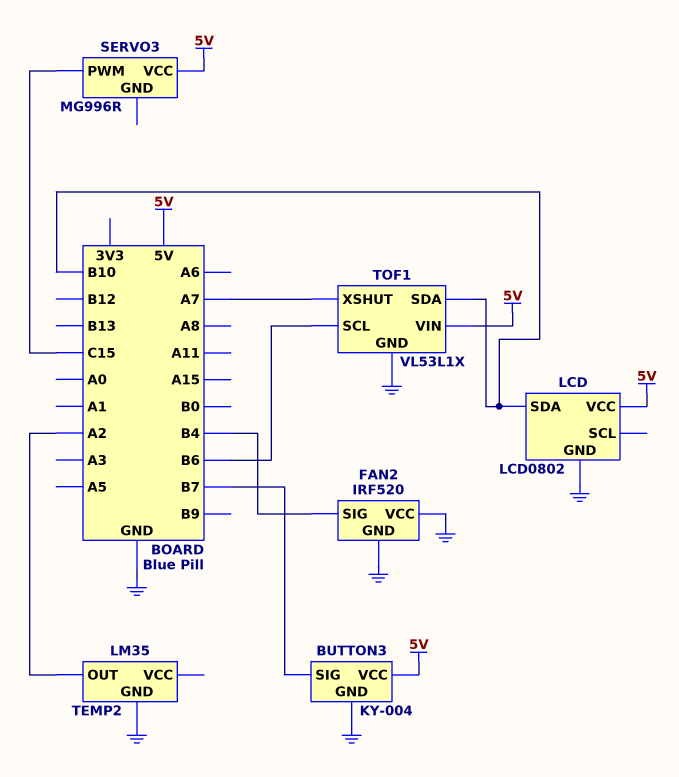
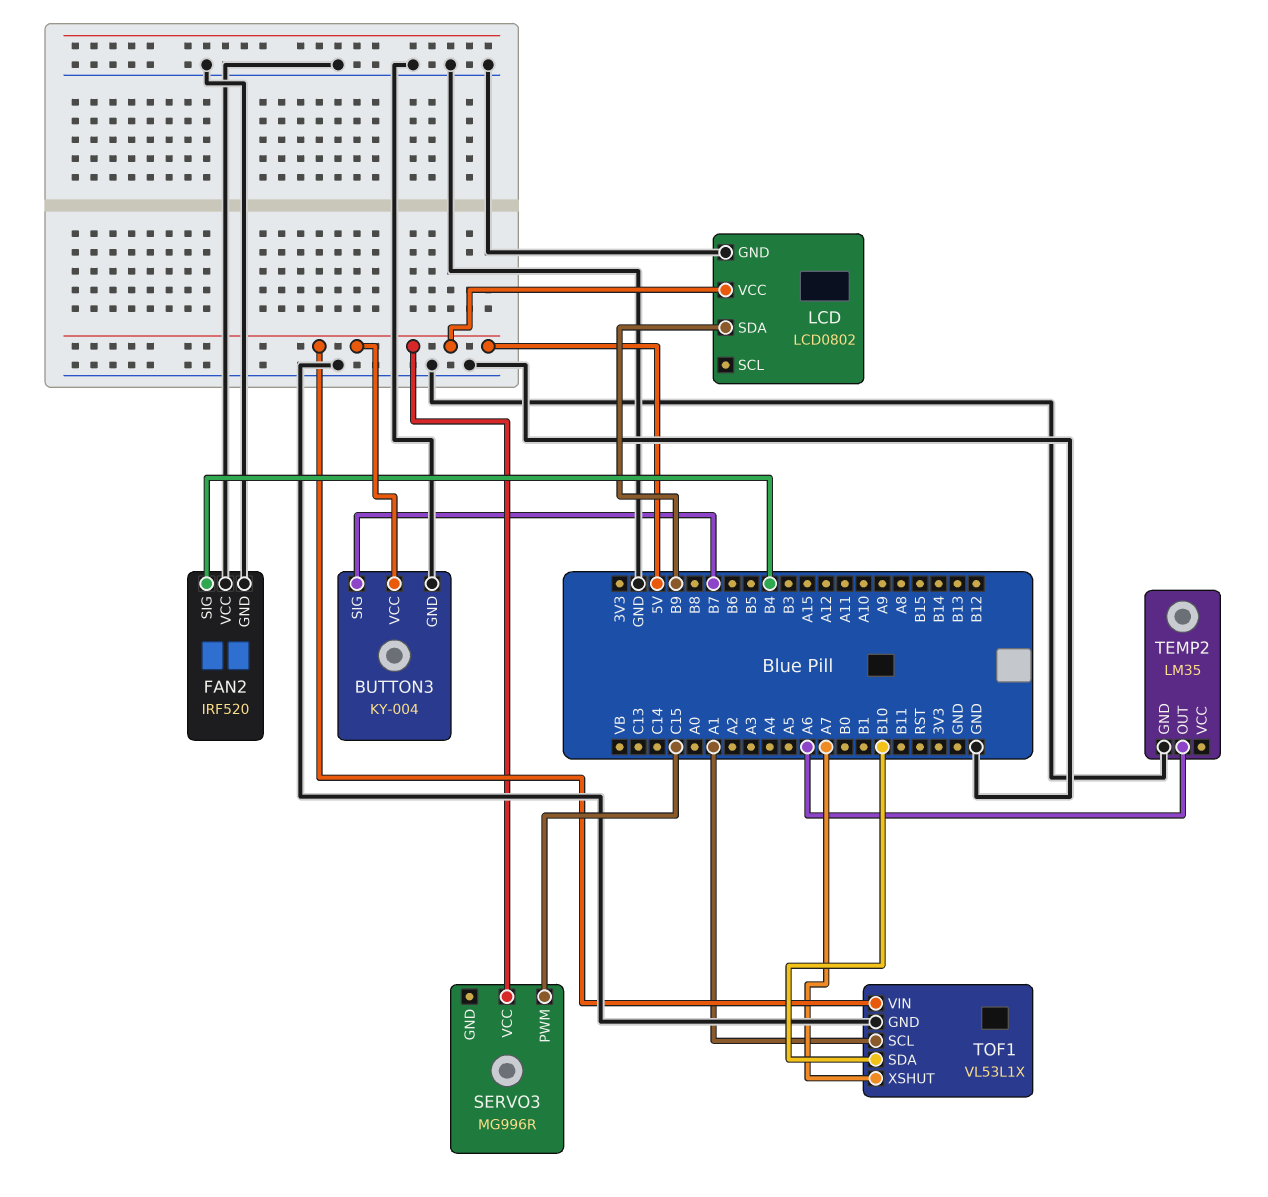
LCD pin SDA: B10 -> B9
TEMP2 pin OUT: A2 -> A6
TOF1 pin SCL: B6 -> A1

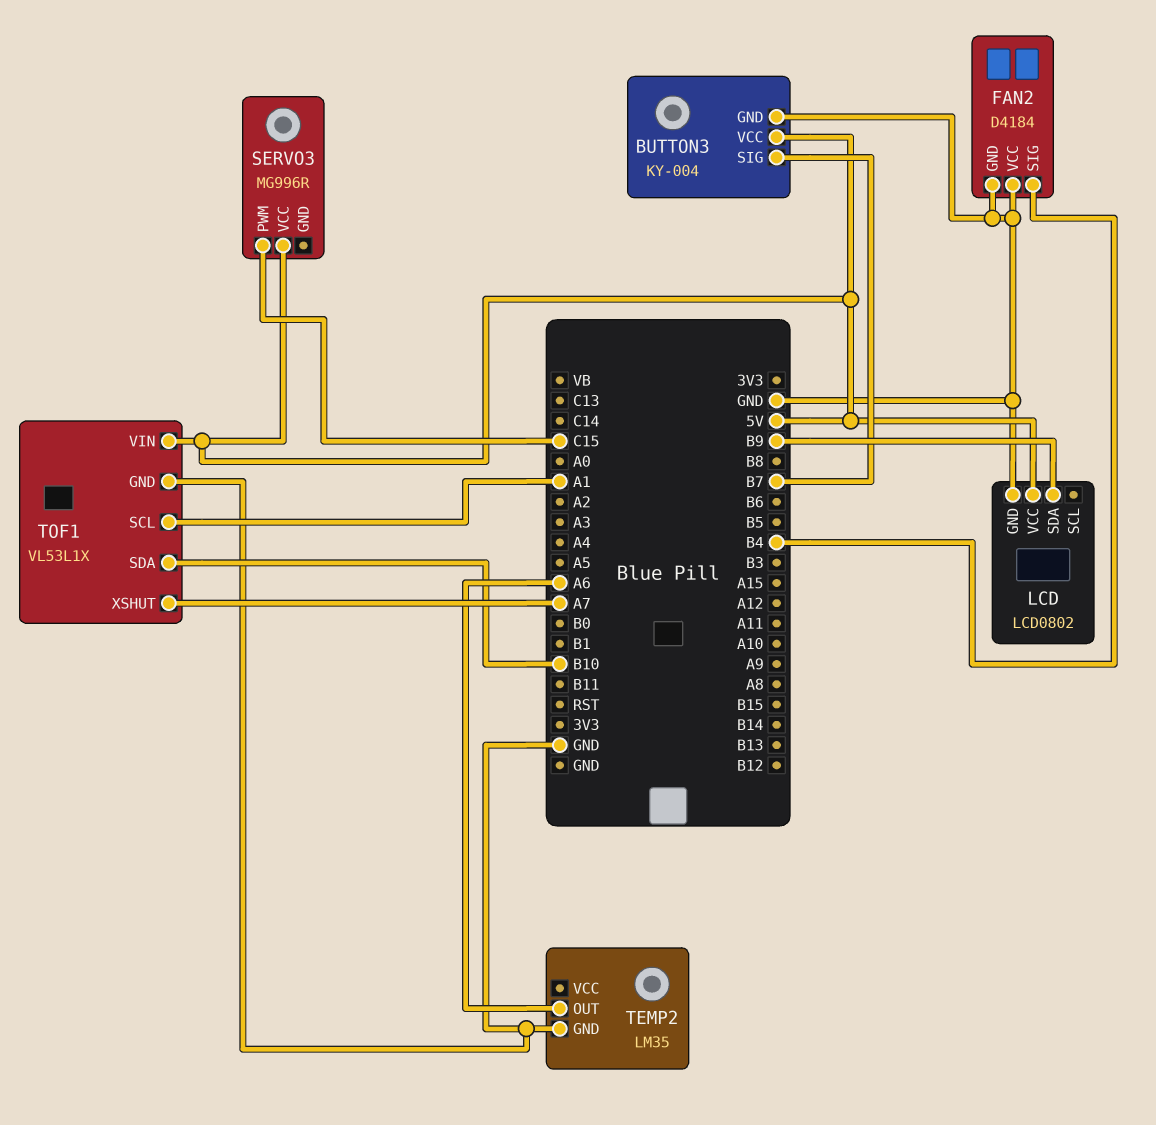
FAN2: IRF520 -> D4184

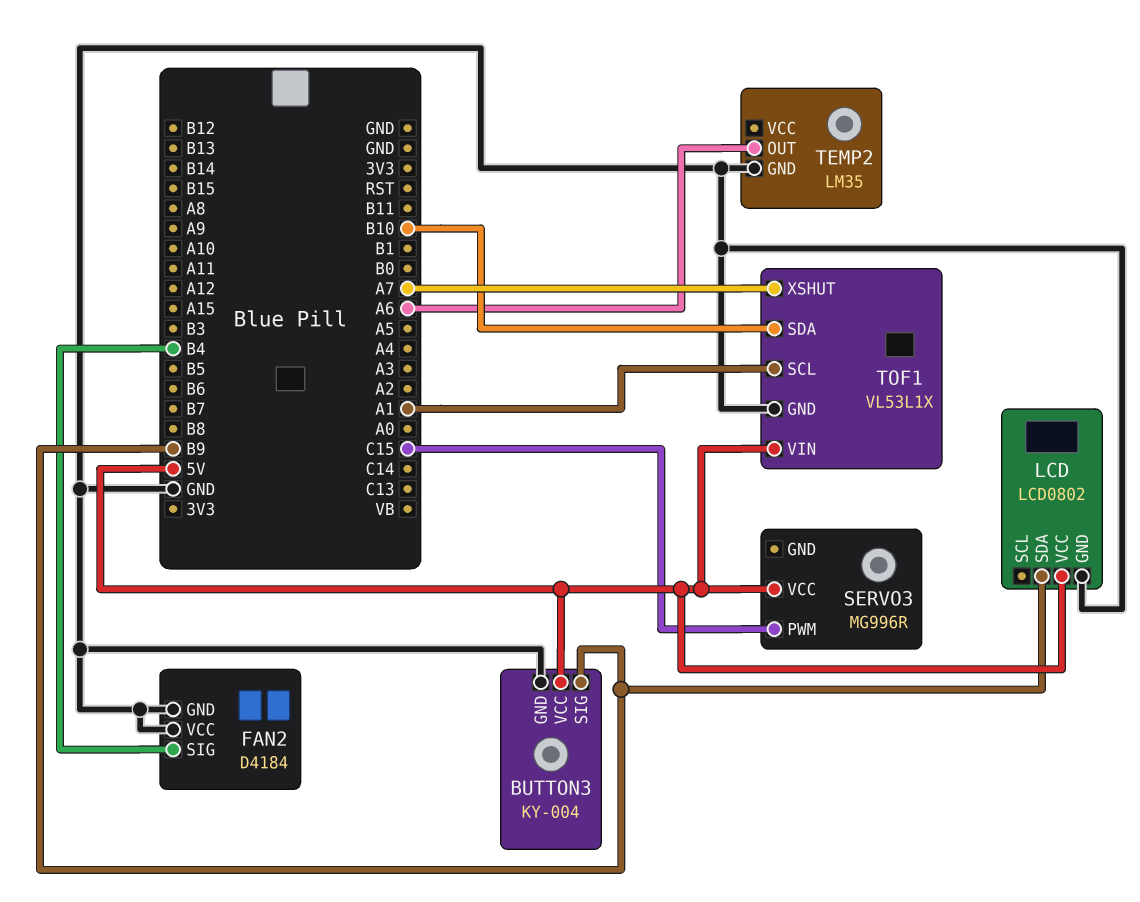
BUTTON3 pin SIG: B7 -> B9

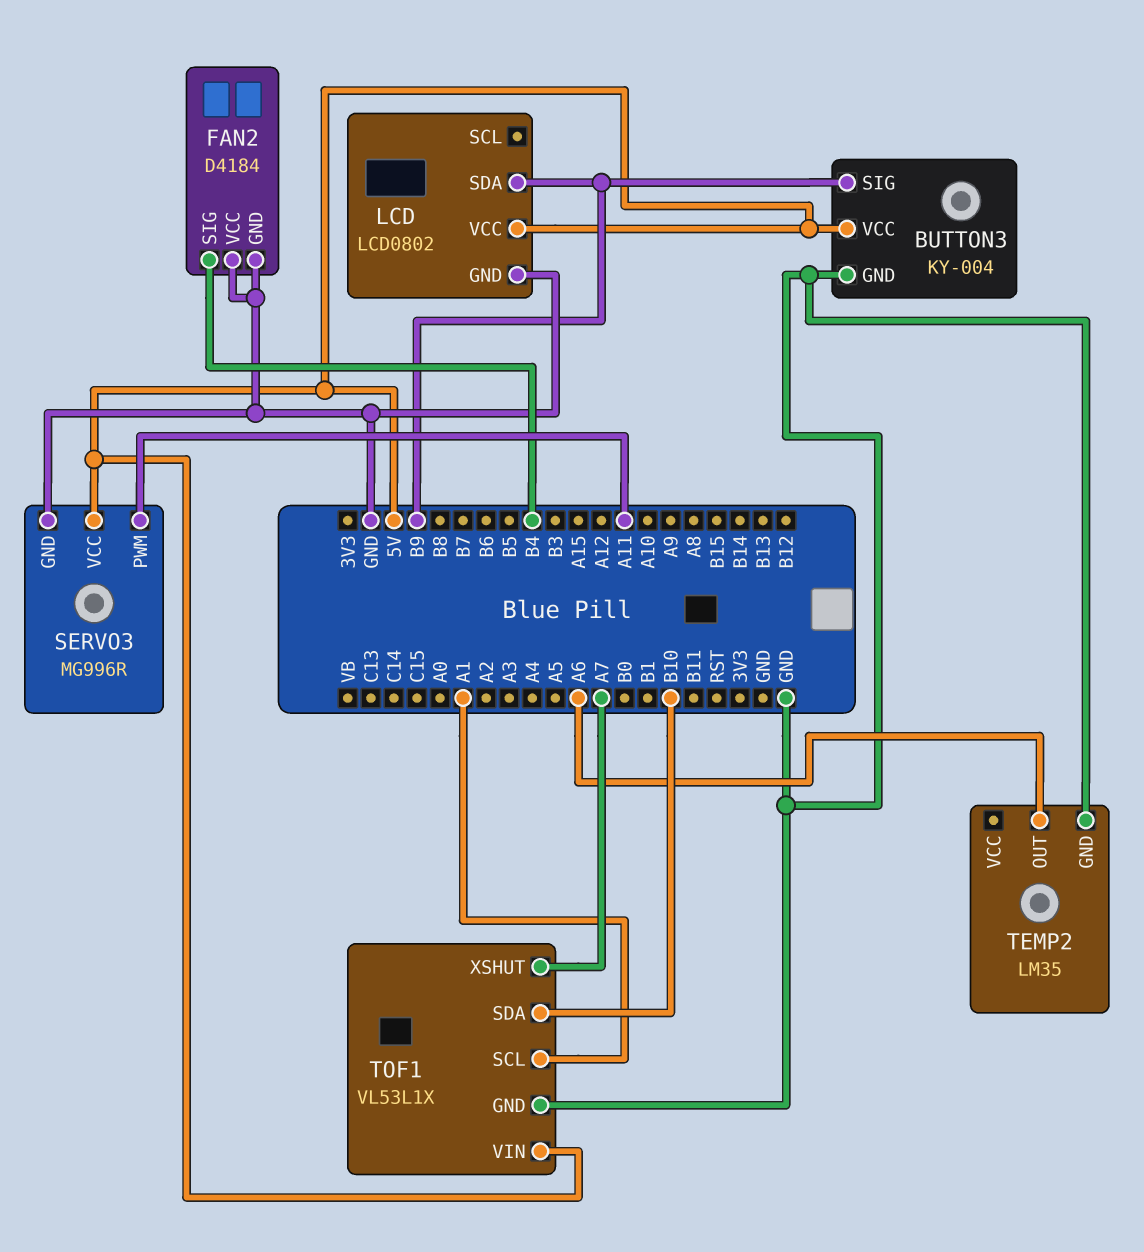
SERVO3 pin GND: none -> GND
SERVO3 pin PWM: C15 -> A11

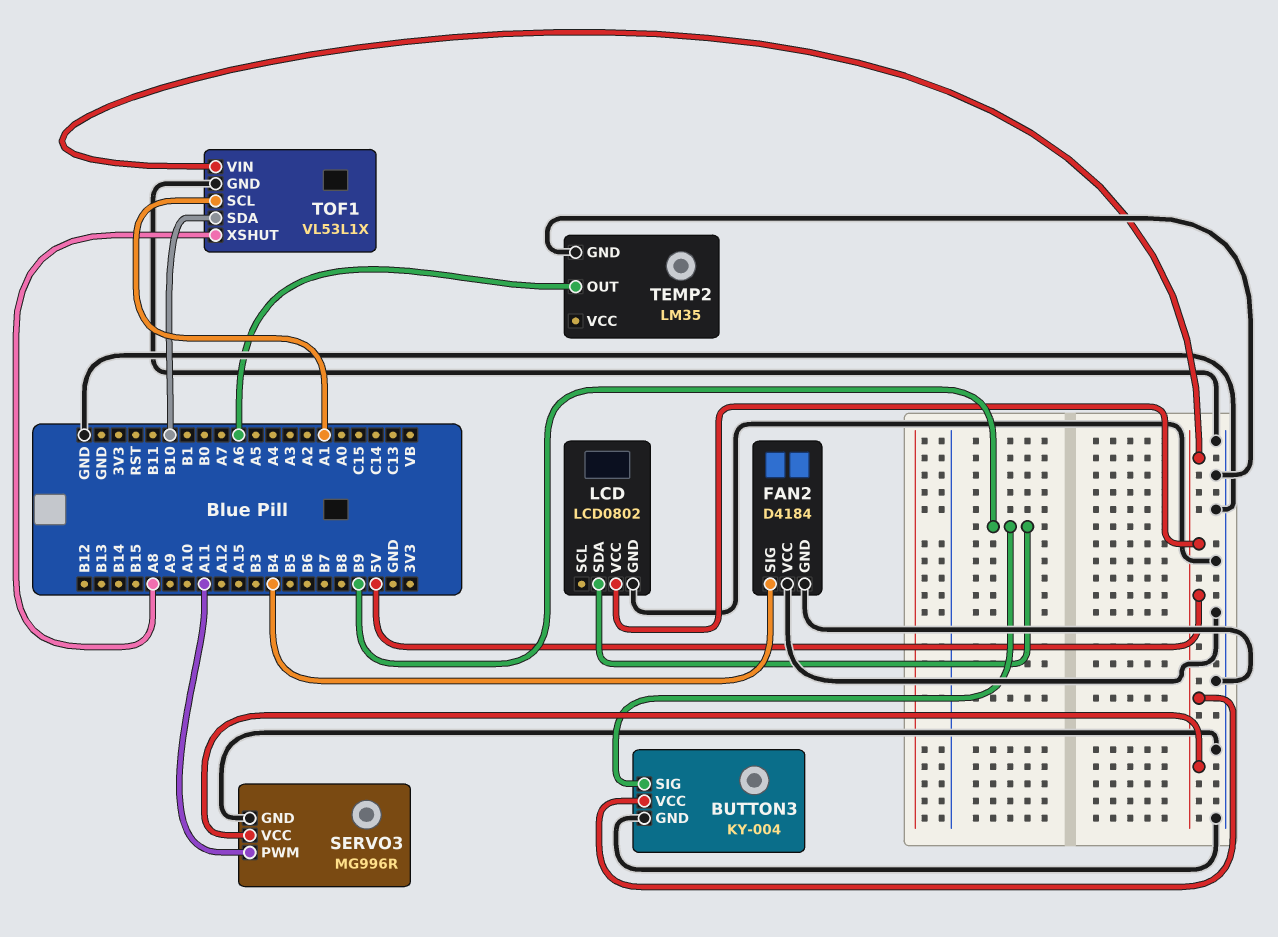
TOF1 pin XSHUT: A7 -> A8

